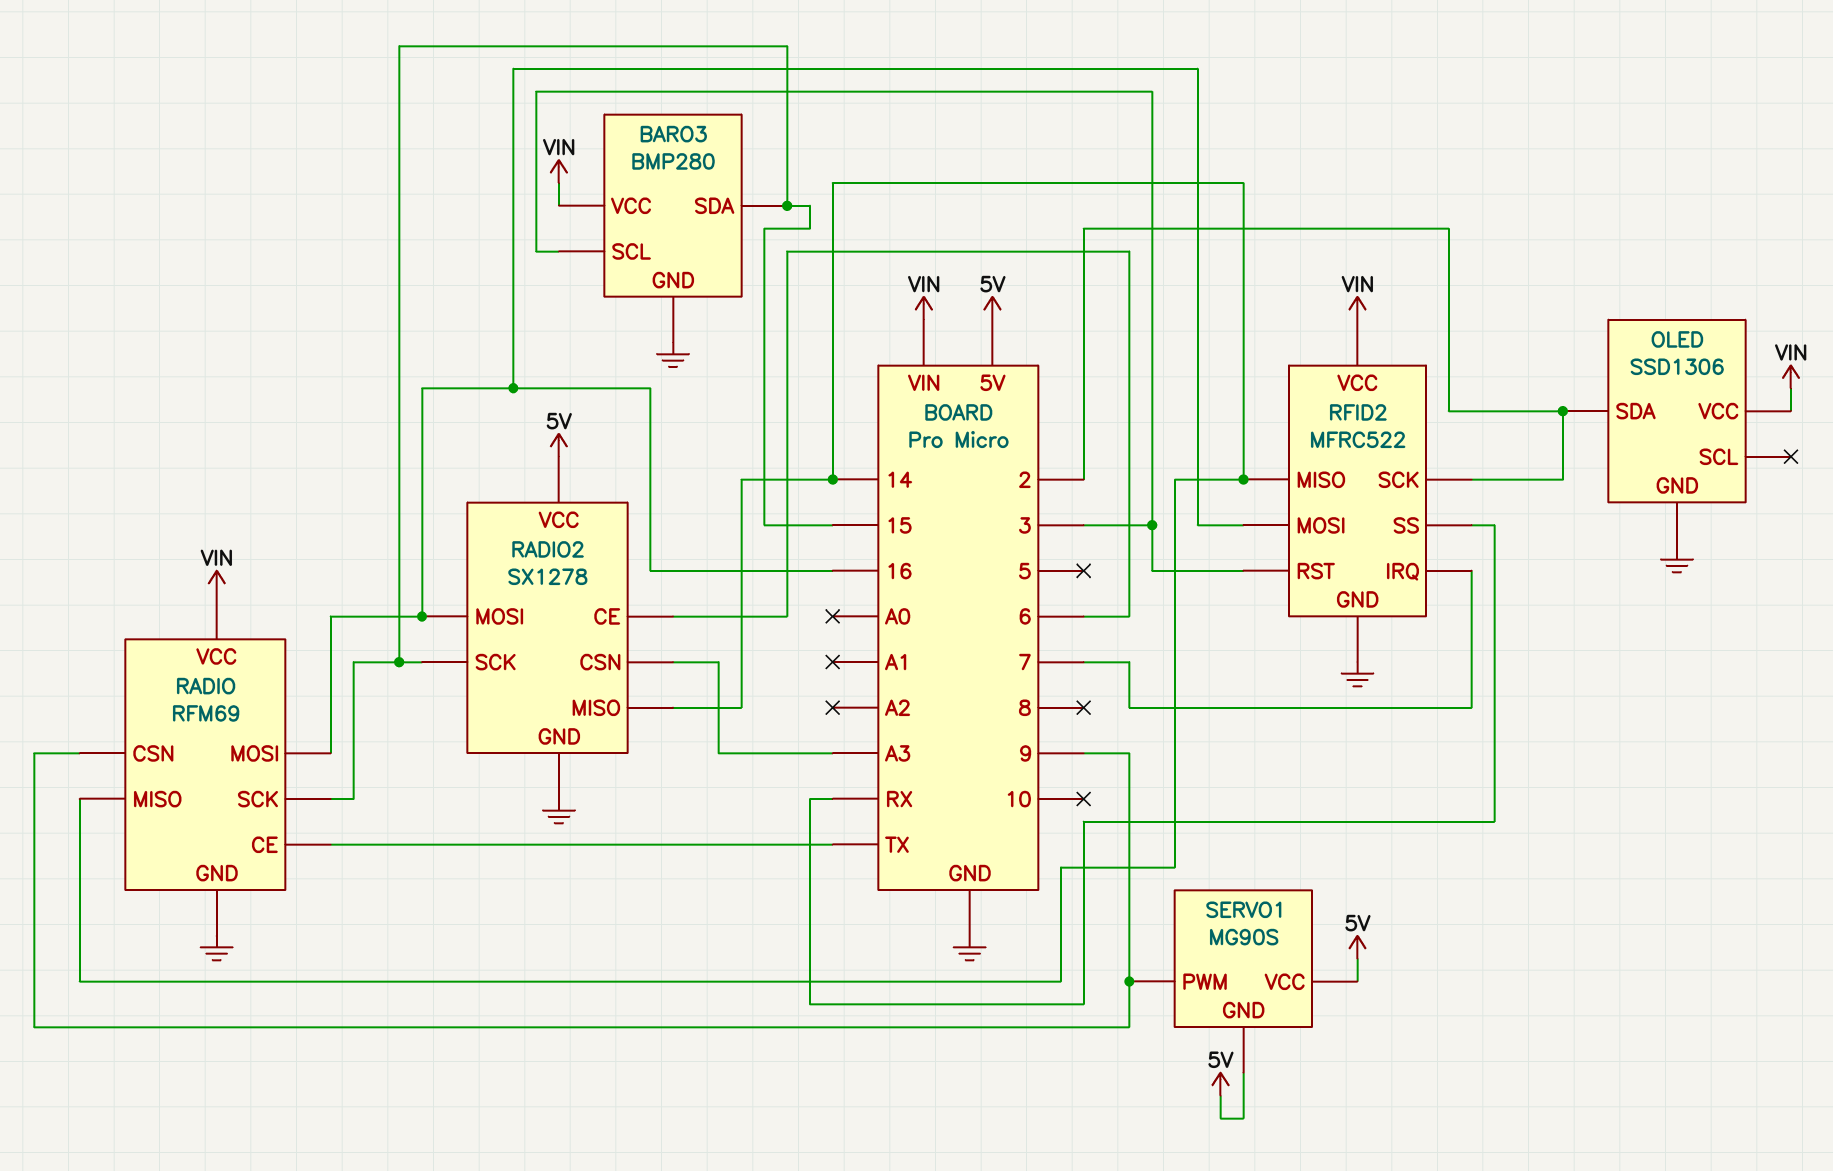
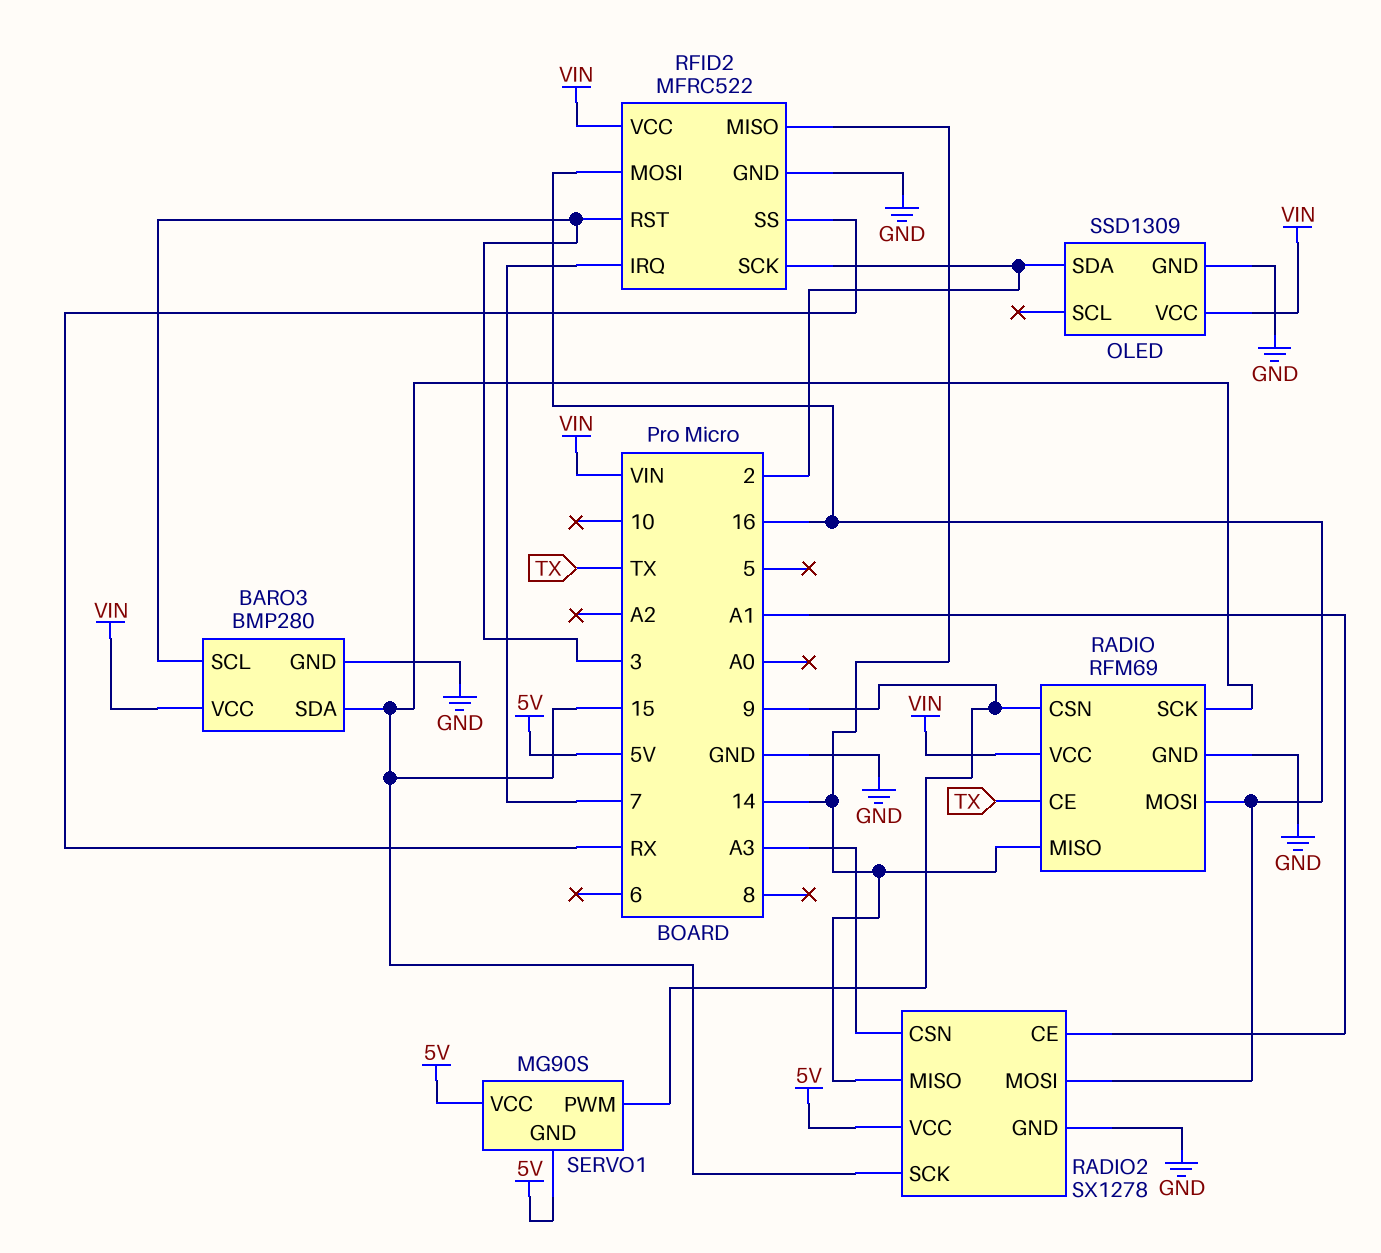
OLED: SSD1306 -> SSD1309
RADIO2 pin CE: 6 -> A1

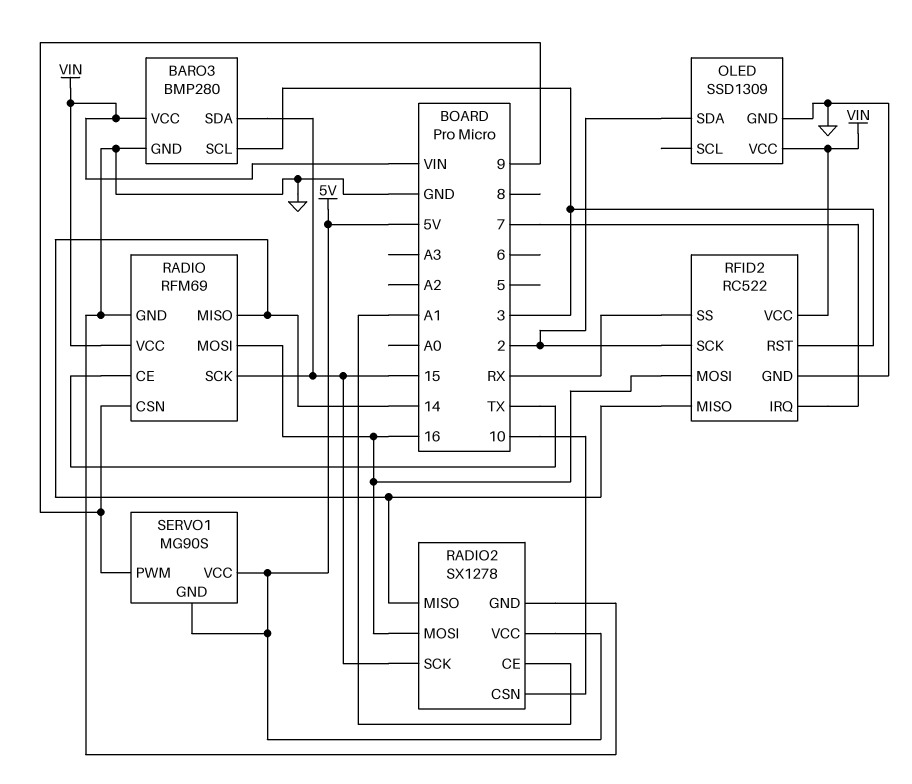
RADIO2 pin CSN: A3 -> 10
RFID2: MFRC522 -> RC522

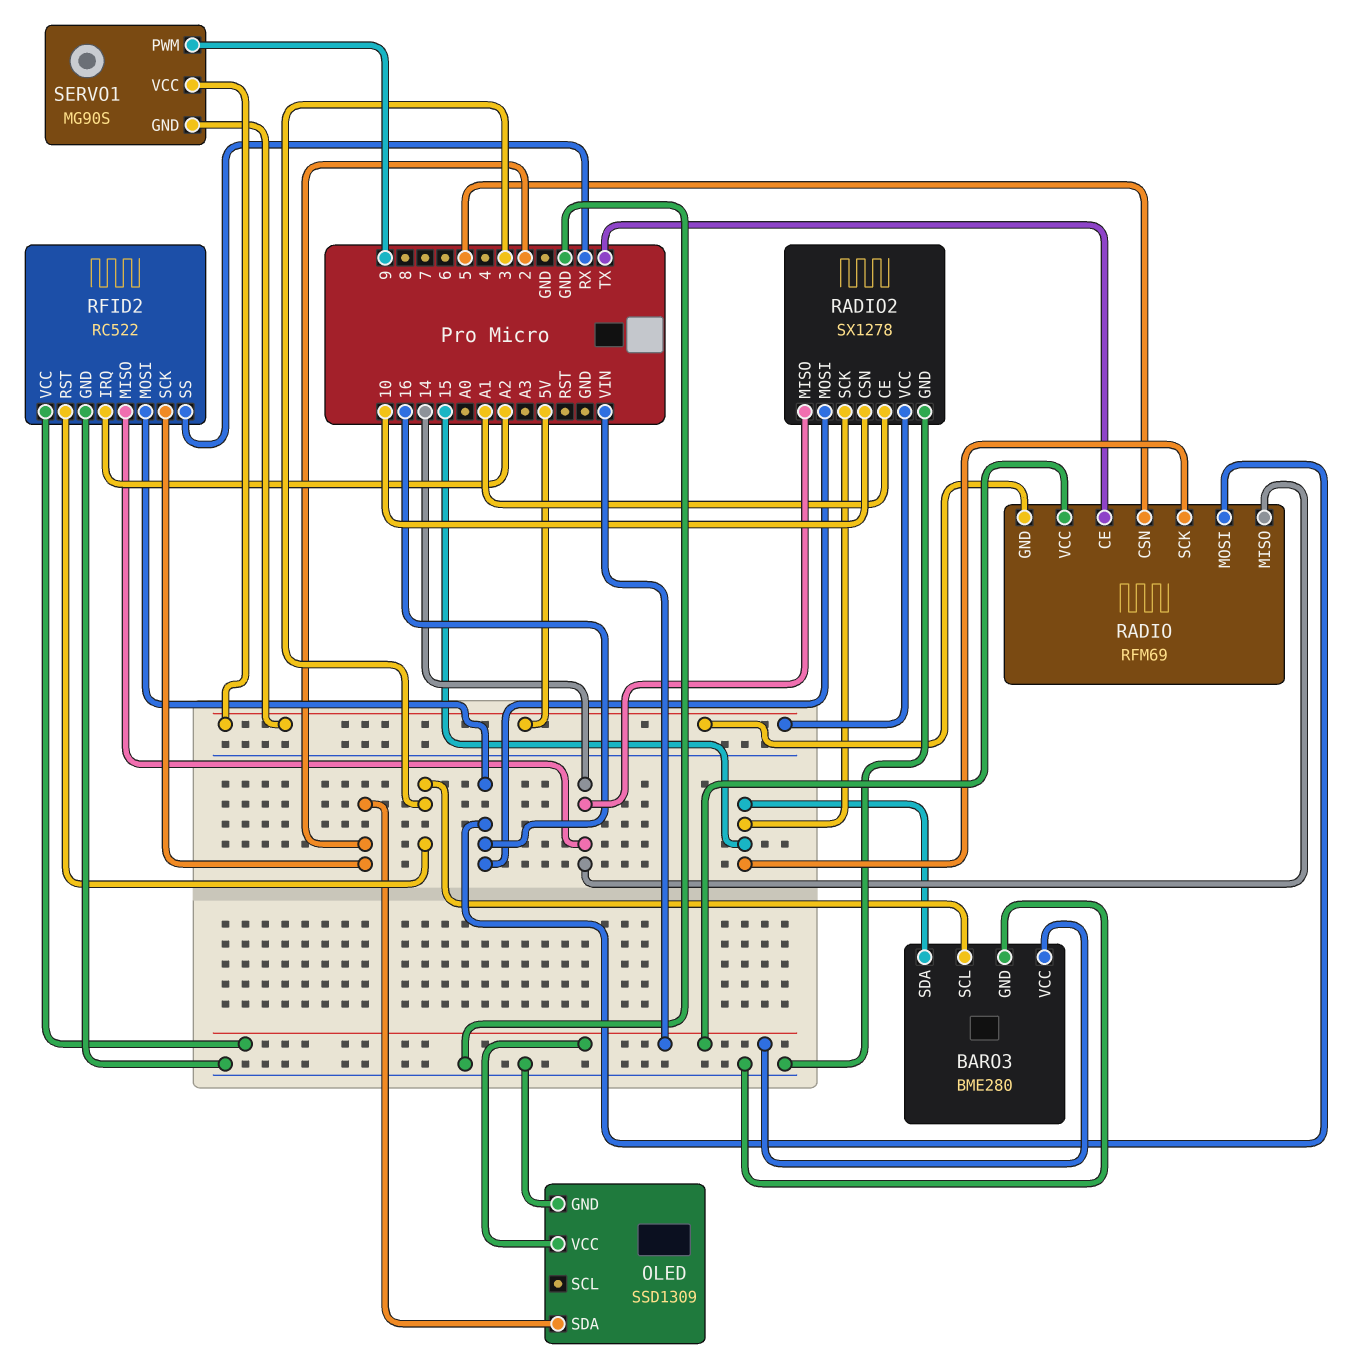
BARO3: BMP280 -> BME280
RADIO pin CSN: 9 -> 5
RADIO pin GND: GND -> 5V
RFID2 pin IRQ: 7 -> A2

